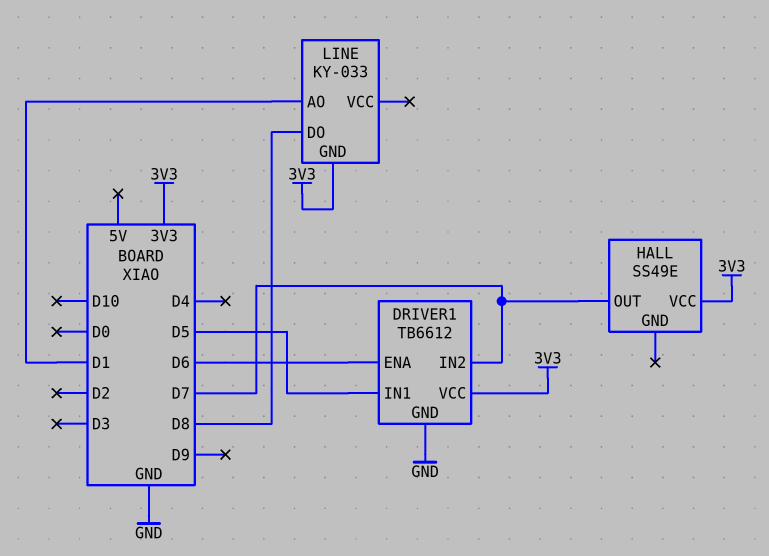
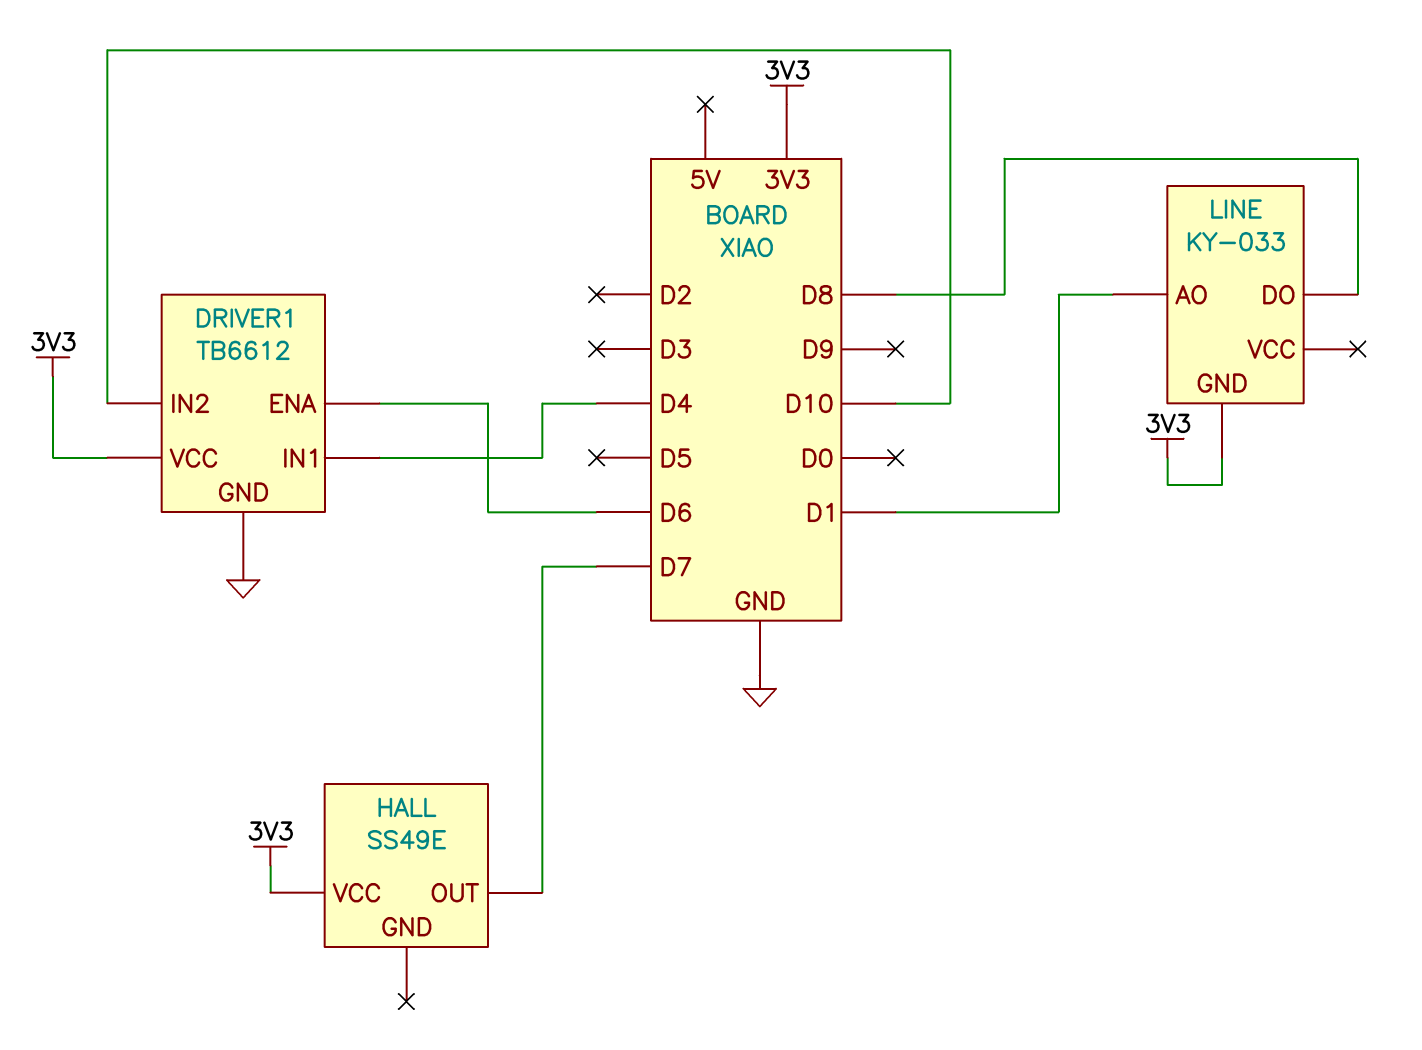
DRIVER1 pin IN1: D5 -> D4
DRIVER1 pin IN2: D7 -> D10

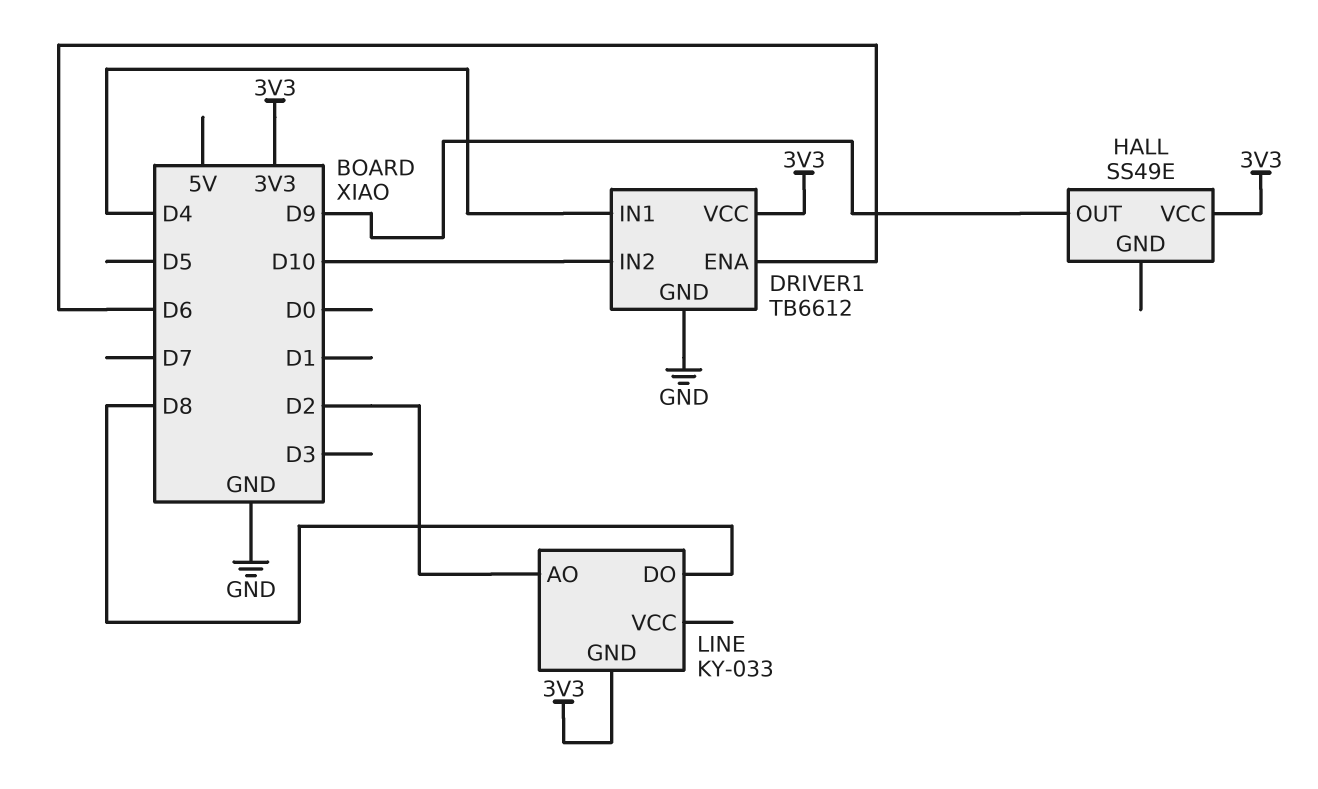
HALL pin OUT: D7 -> D9
LINE pin AO: D1 -> D2

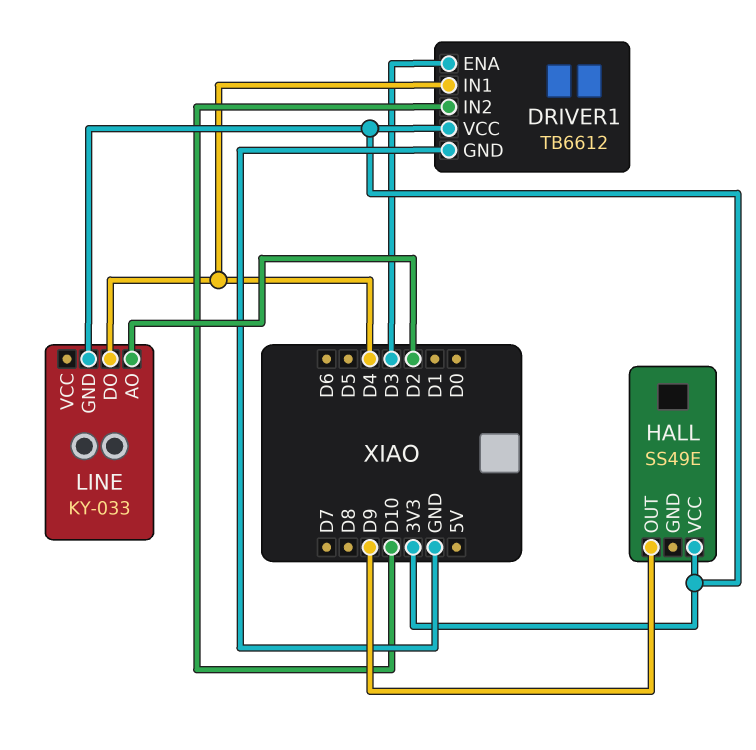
DRIVER1 pin ENA: D6 -> D3
LINE pin DO: D8 -> D4

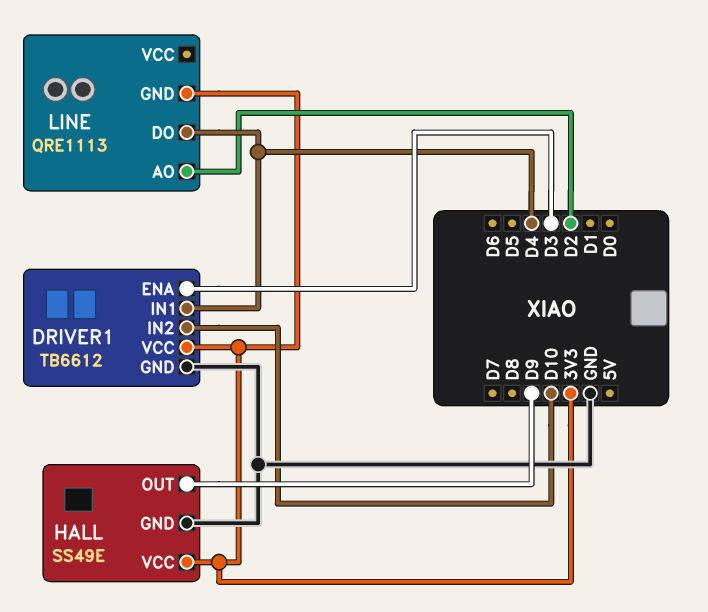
HALL pin GND: none -> GND
LINE: KY-033 -> QRE1113

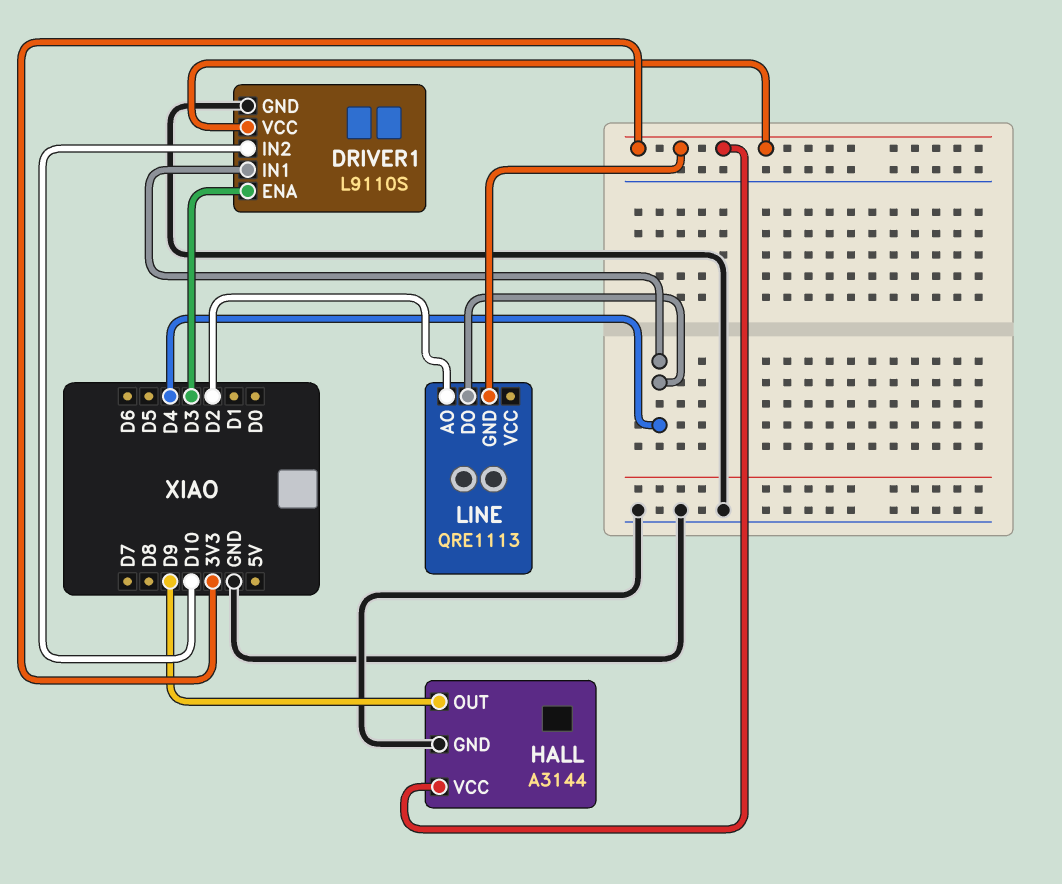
DRIVER1: TB6612 -> L9110S
HALL: SS49E -> A3144

